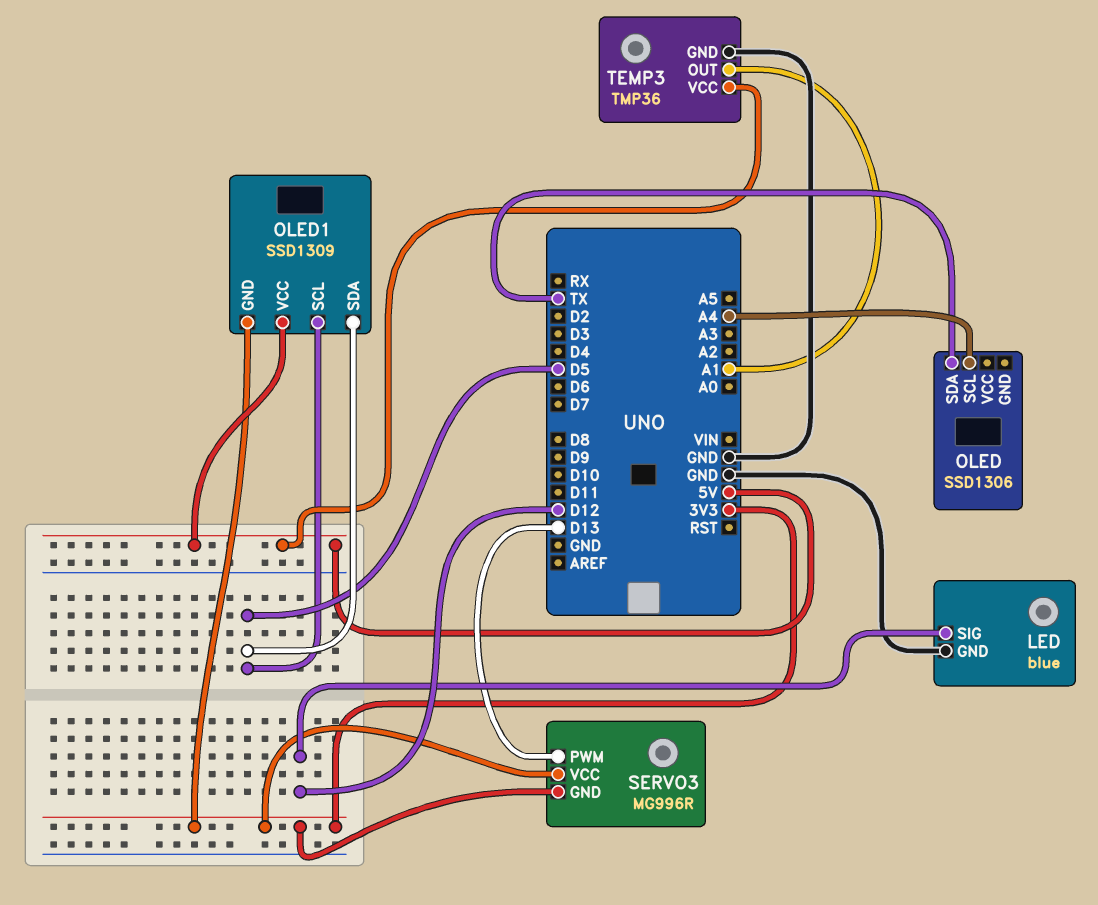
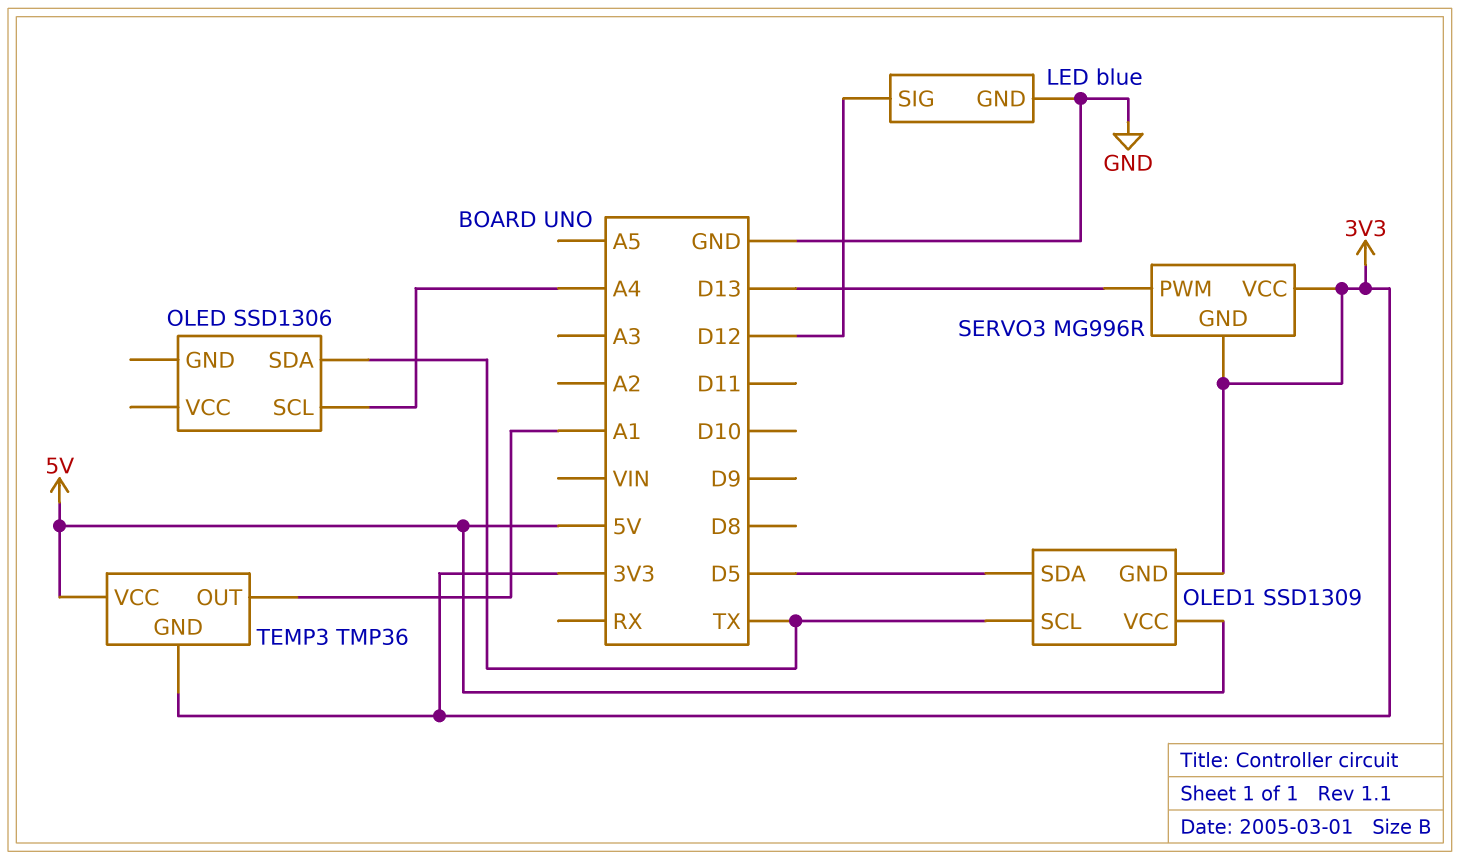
OLED1 pin SCL: D5 -> TX
TEMP3 pin GND: GND -> 3V3

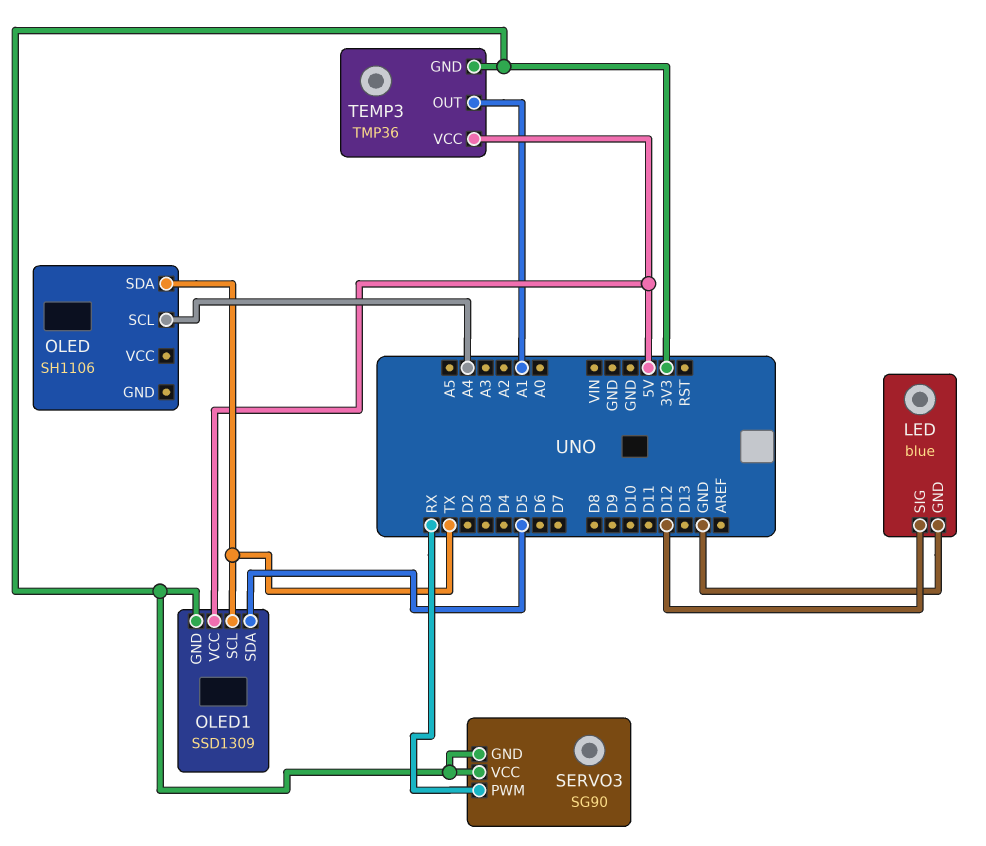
OLED: SSD1306 -> SH1106
SERVO3: MG996R -> SG90
SERVO3 pin PWM: D13 -> RX

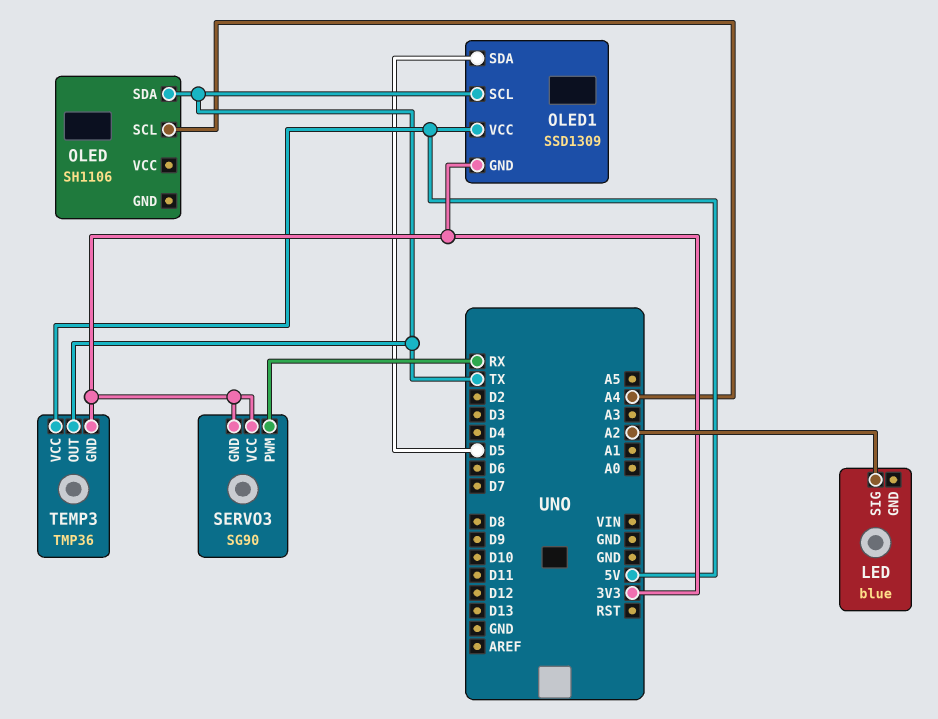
LED pin GND: GND -> none
LED pin SIG: D12 -> A2
TEMP3 pin OUT: A1 -> TX

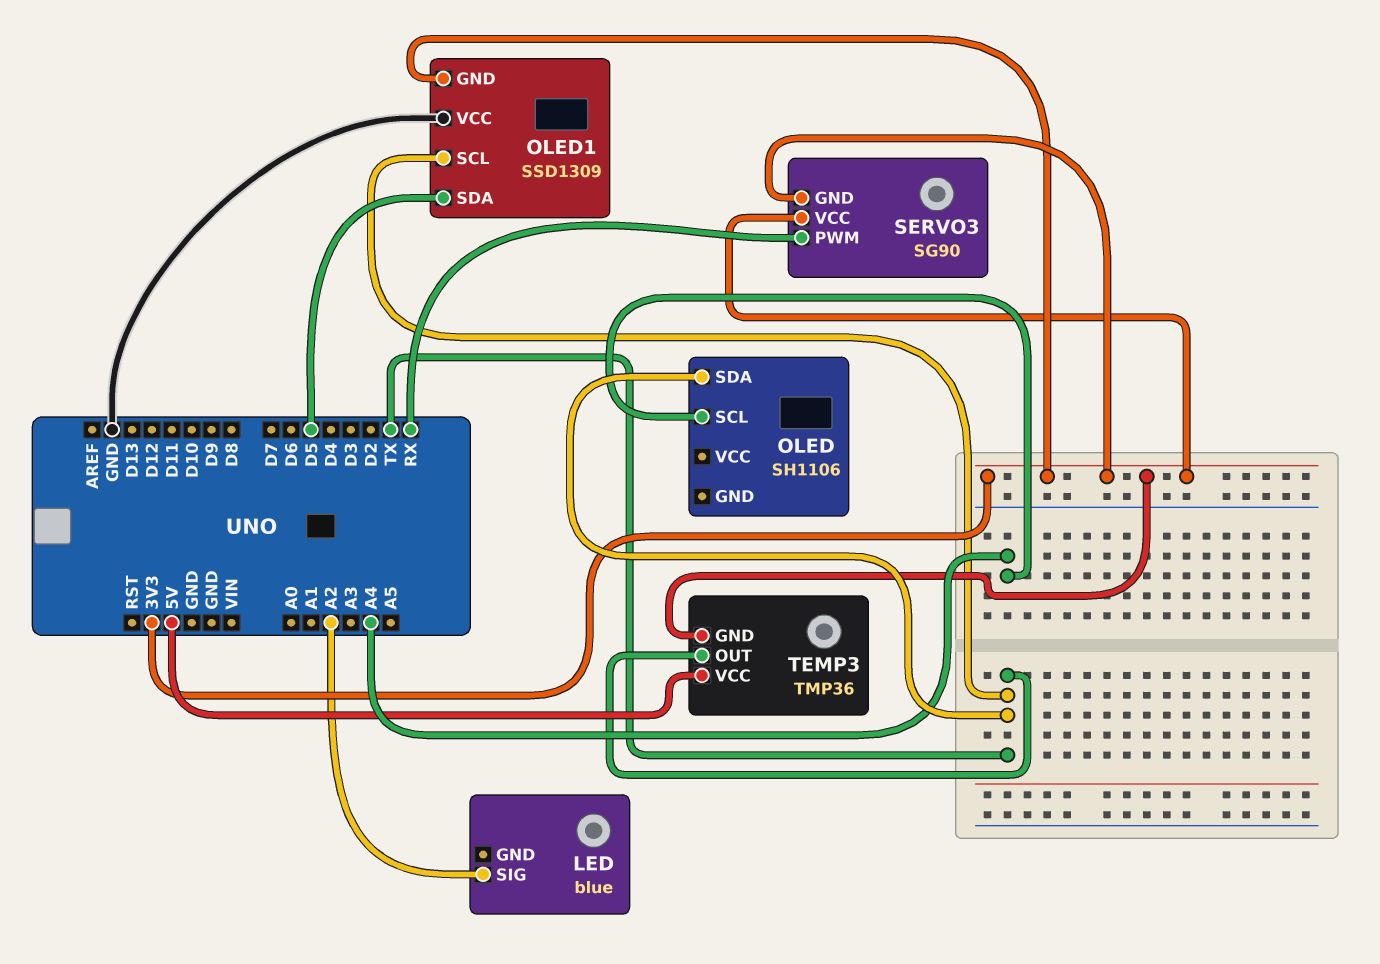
OLED1 pin VCC: 5V -> GND

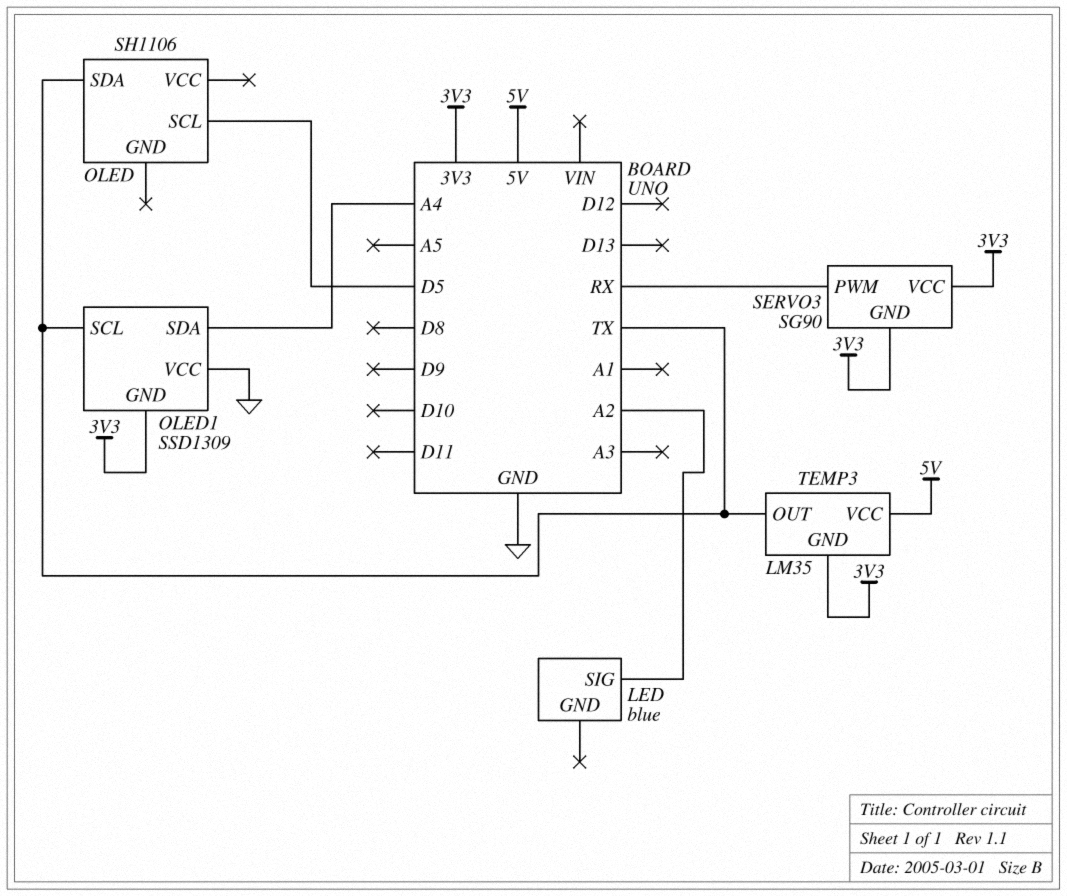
OLED pin SCL: A4 -> D5
OLED1 pin SDA: D5 -> A4
TEMP3: TMP36 -> LM35

